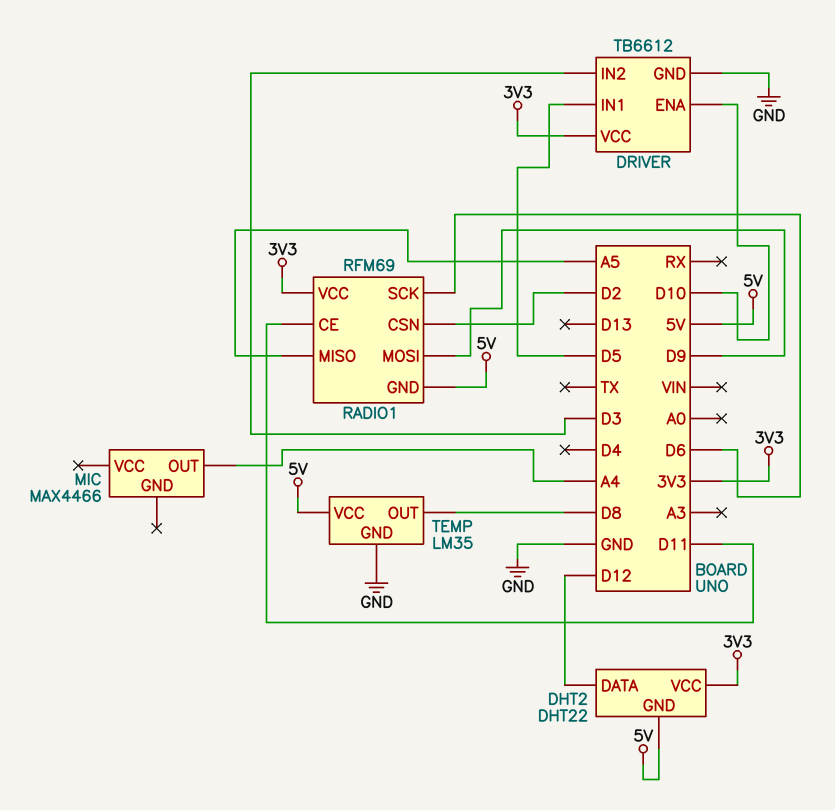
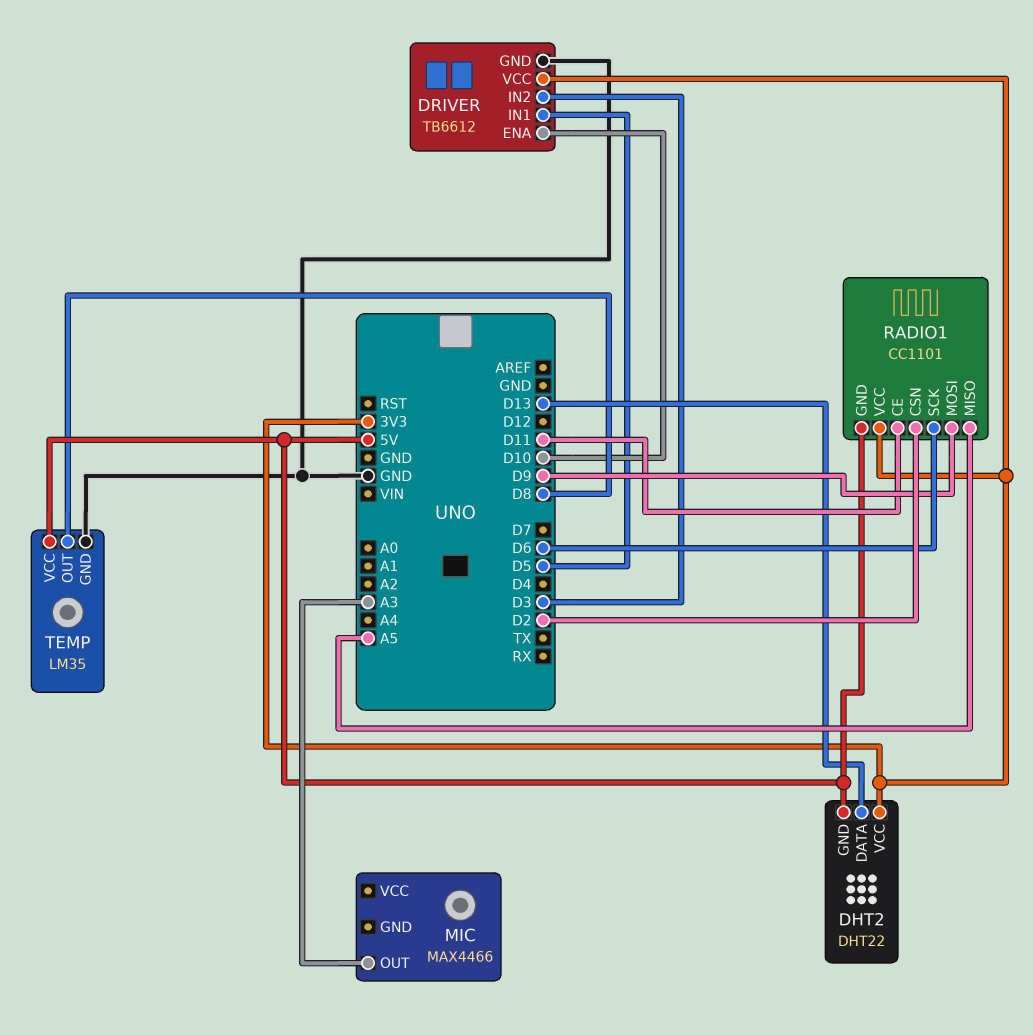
DHT2 pin DATA: D12 -> D13
MIC pin OUT: A4 -> A3
RADIO1: RFM69 -> CC1101

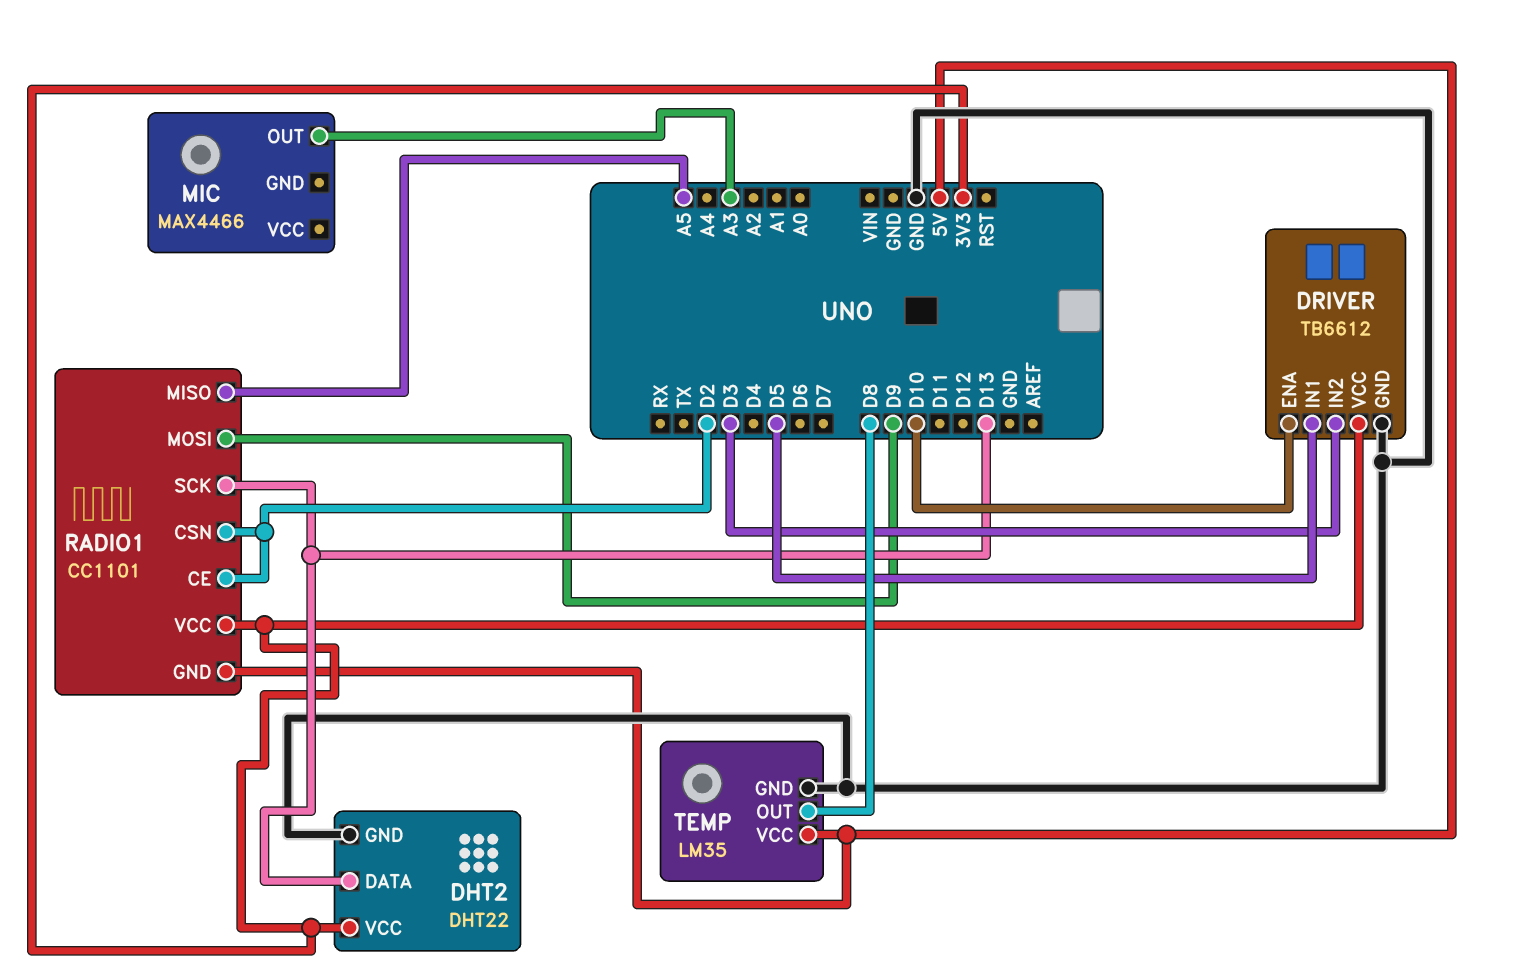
DHT2 pin GND: 5V -> GND
RADIO1 pin CE: D11 -> D2
RADIO1 pin SCK: D6 -> D13

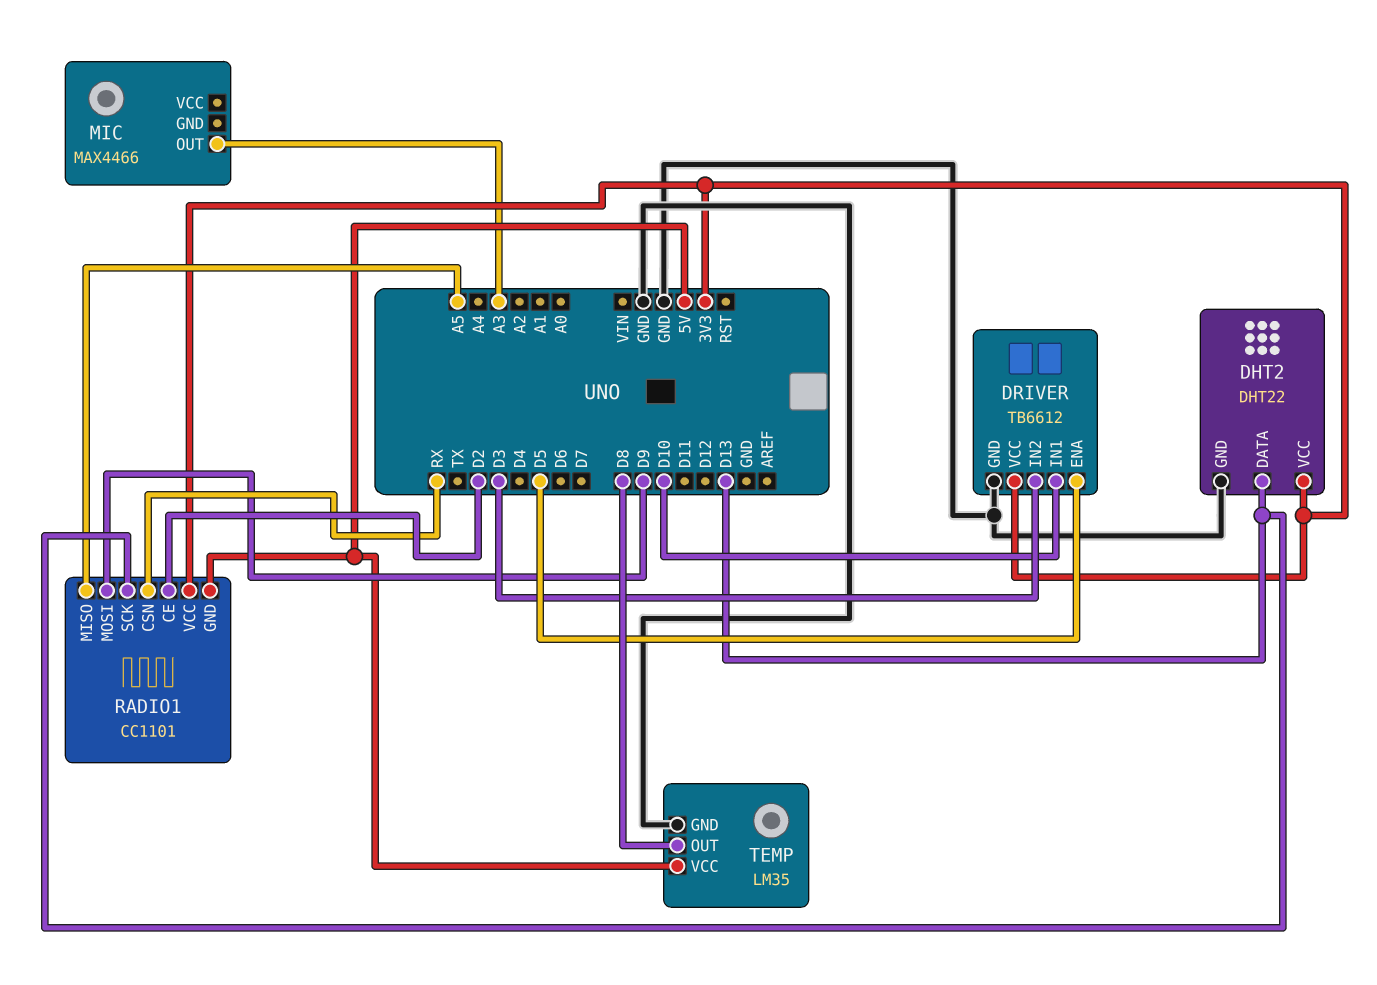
DRIVER pin ENA: D10 -> D5
DRIVER pin IN1: D5 -> D10
RADIO1 pin CSN: D2 -> RX

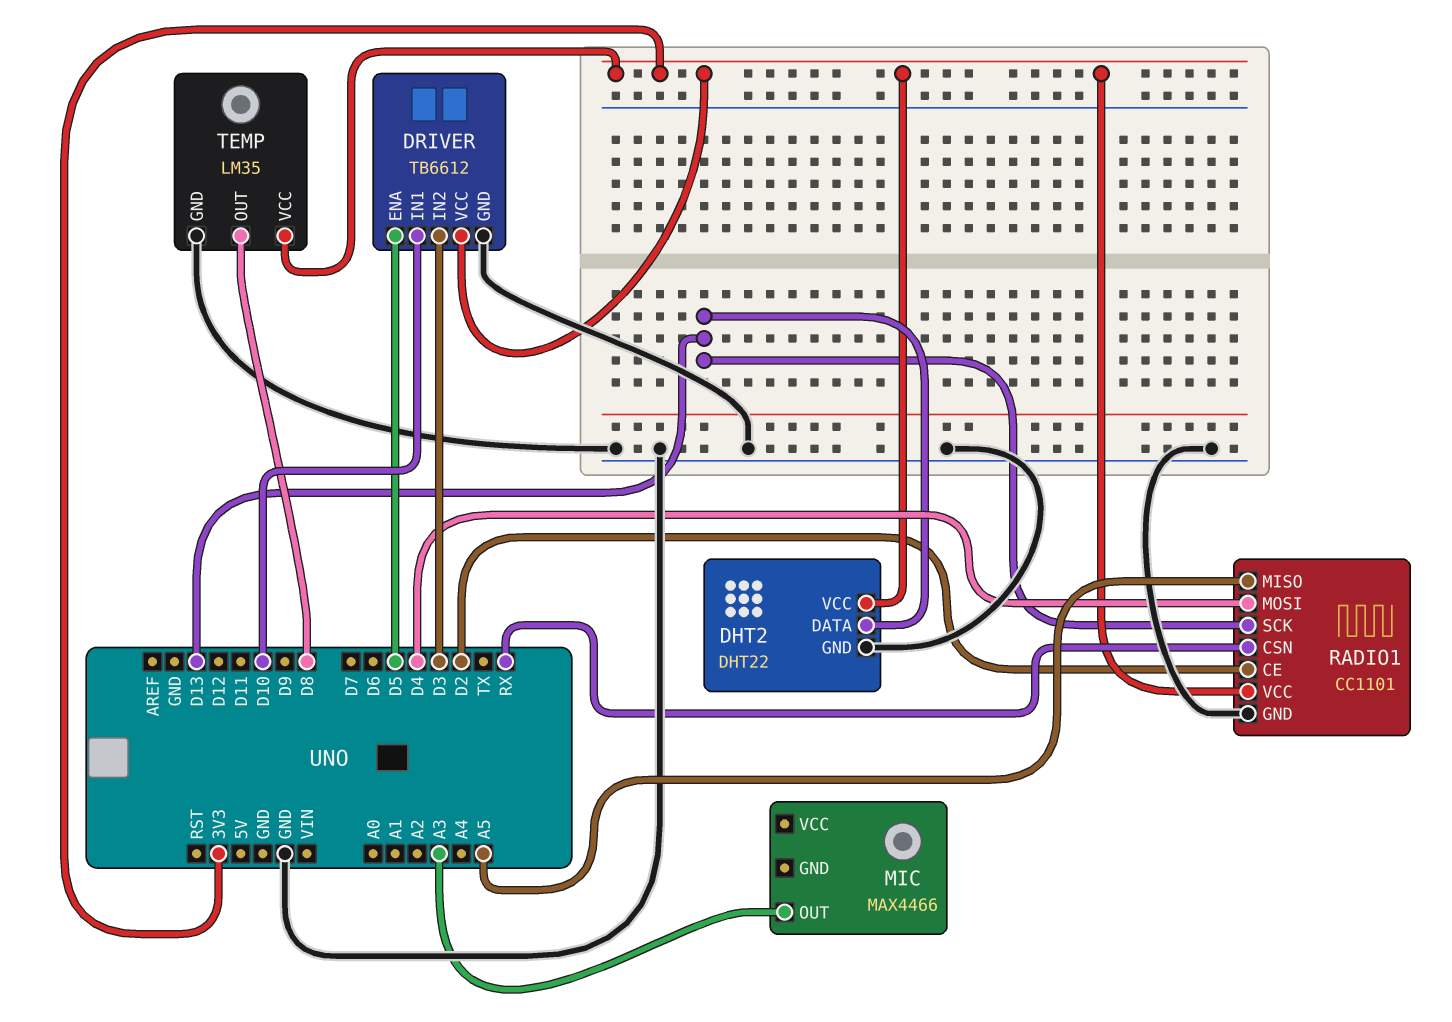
RADIO1 pin GND: 5V -> GND
RADIO1 pin MOSI: D9 -> D4
TEMP pin VCC: 5V -> 3V3

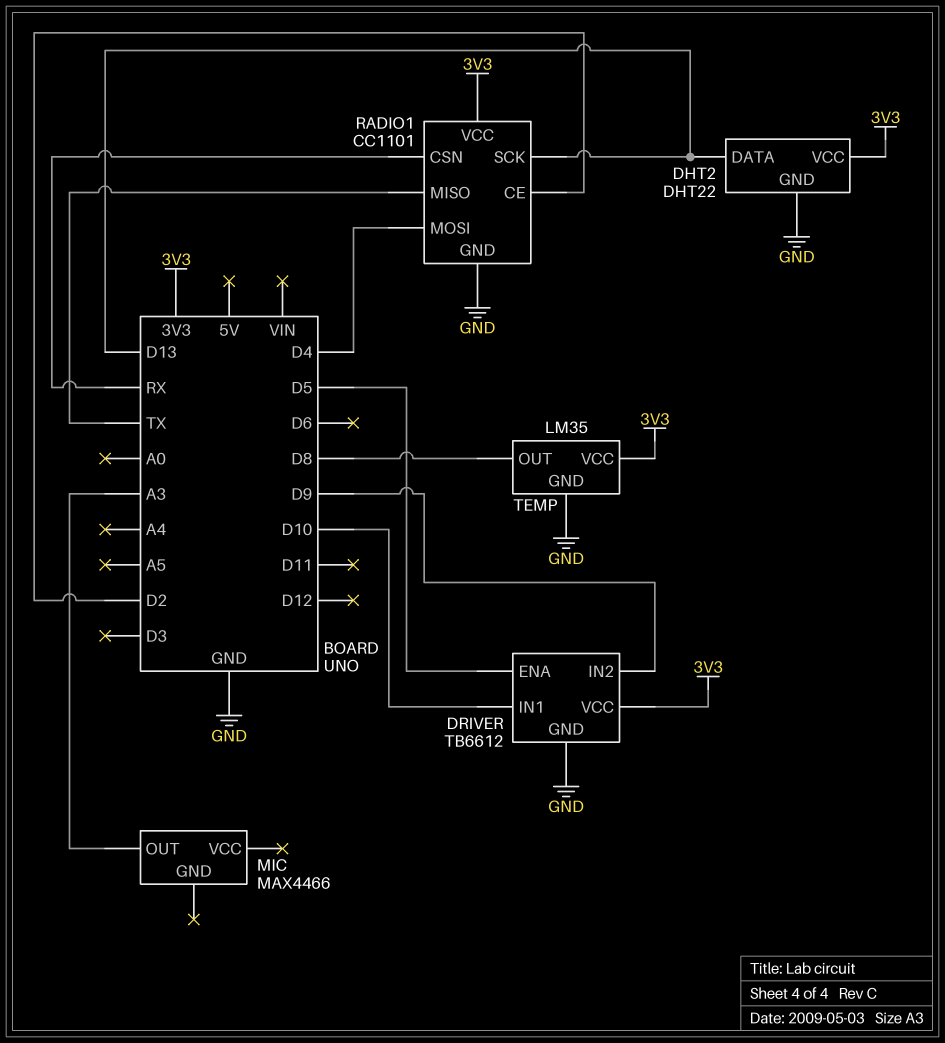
DRIVER pin IN2: D3 -> D9
RADIO1 pin MISO: A5 -> TX

